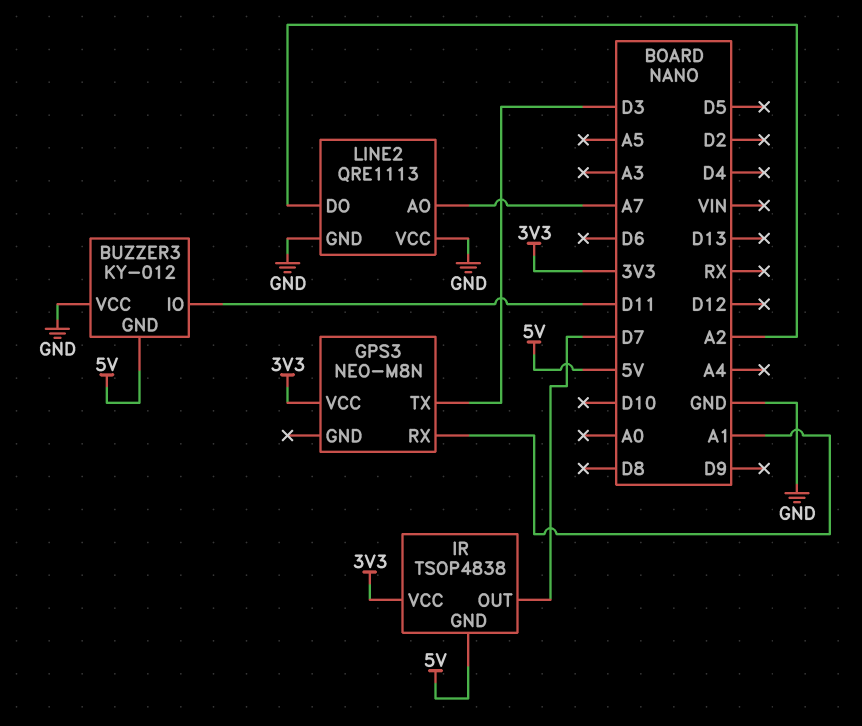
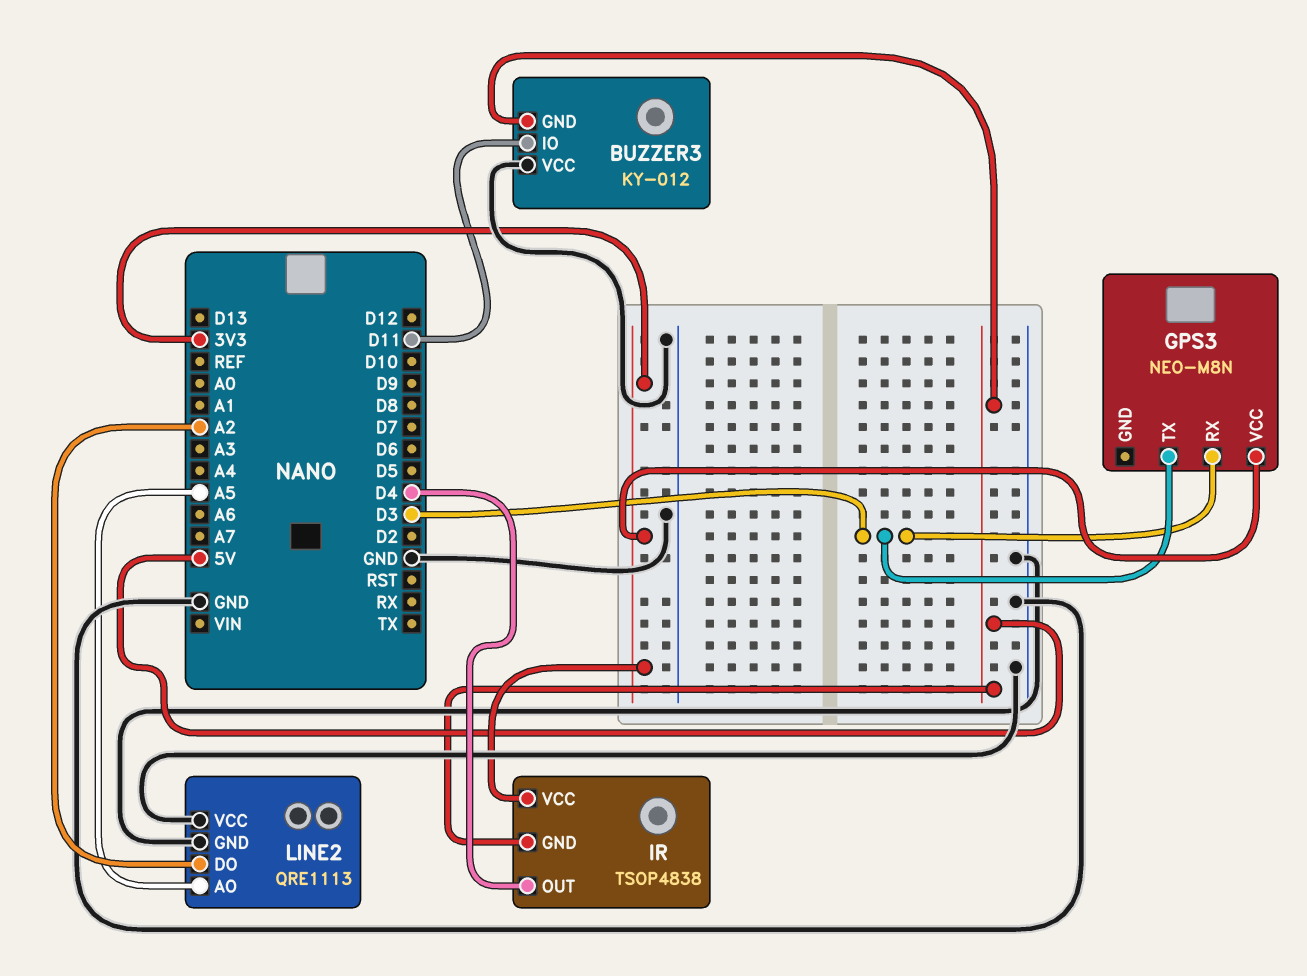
GPS3 pin RX: A1 -> D3
IR pin OUT: D7 -> D4
LINE2 pin AO: A7 -> A5

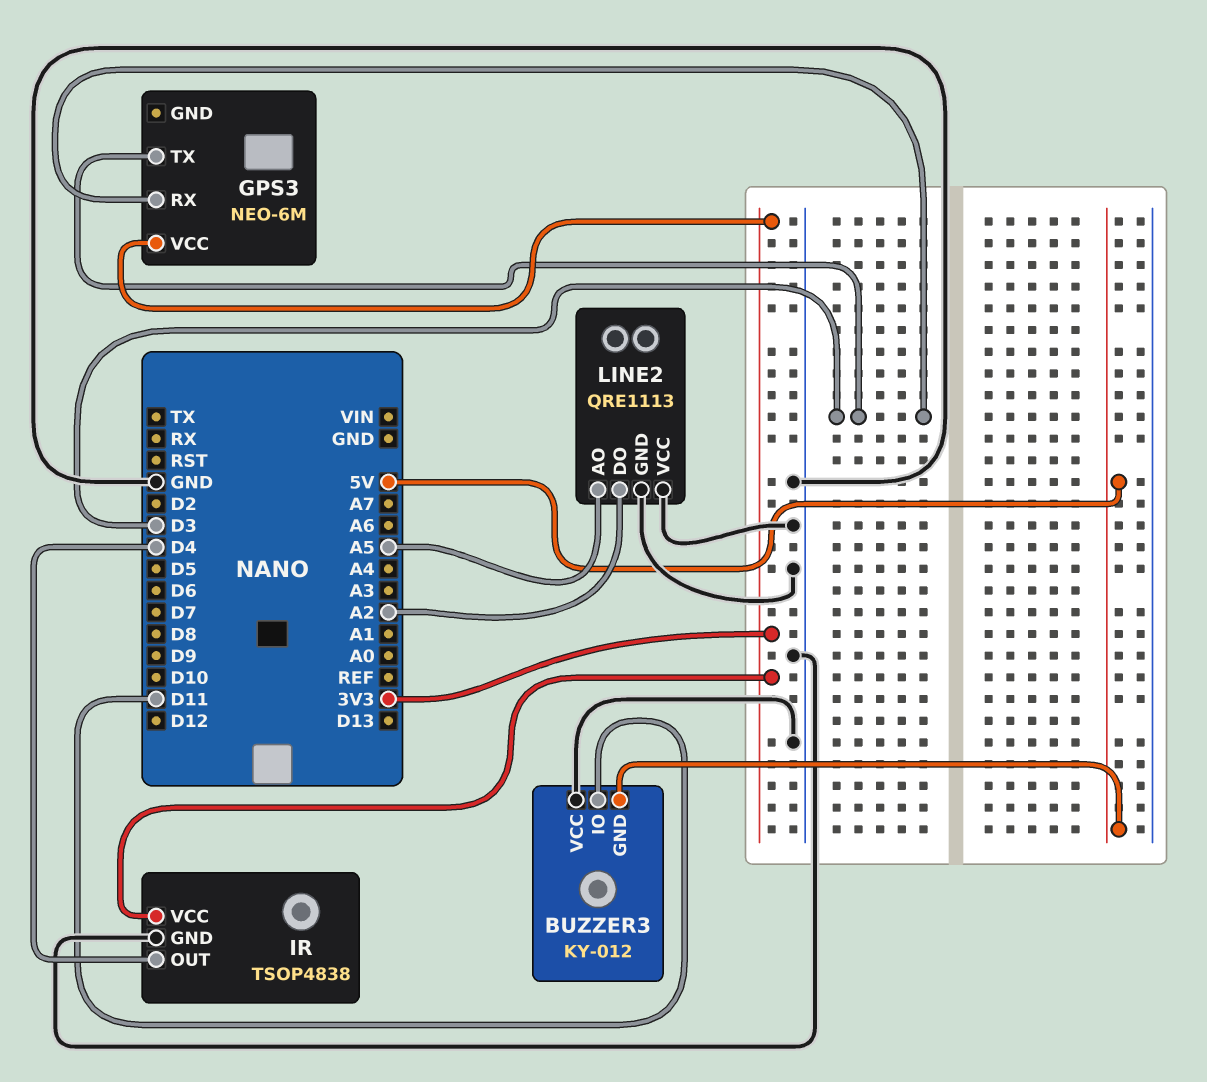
GPS3: NEO-M8N -> NEO-6M
IR pin GND: 5V -> GND

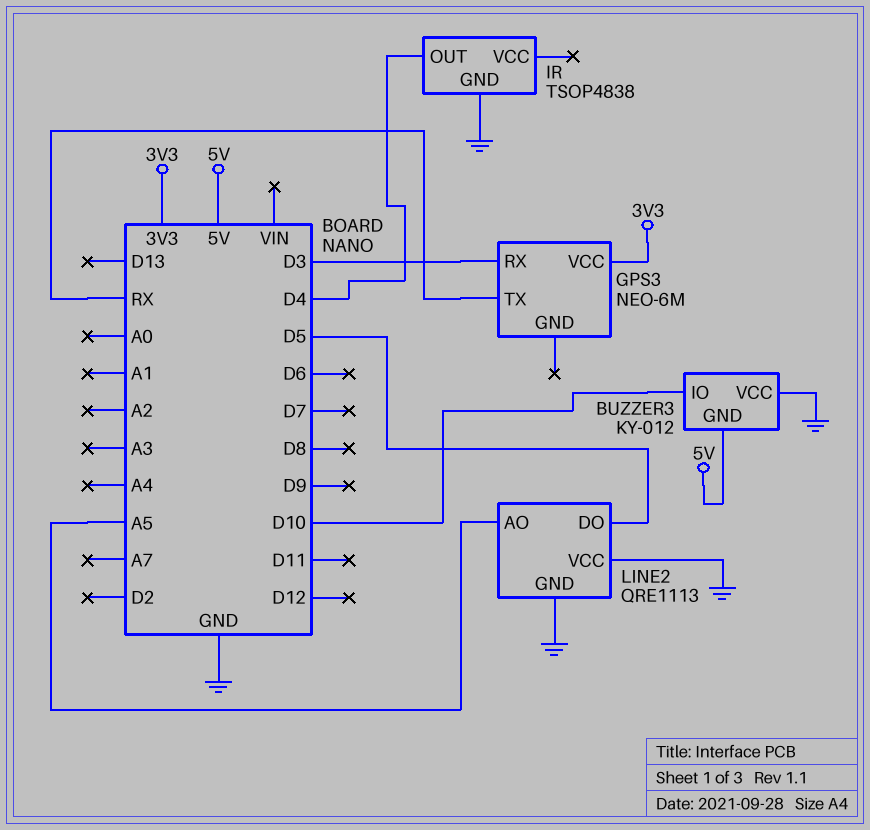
BUZZER3 pin IO: D11 -> D10
GPS3 pin TX: D3 -> RX
IR pin VCC: 3V3 -> none
LINE2 pin DO: A2 -> D5

